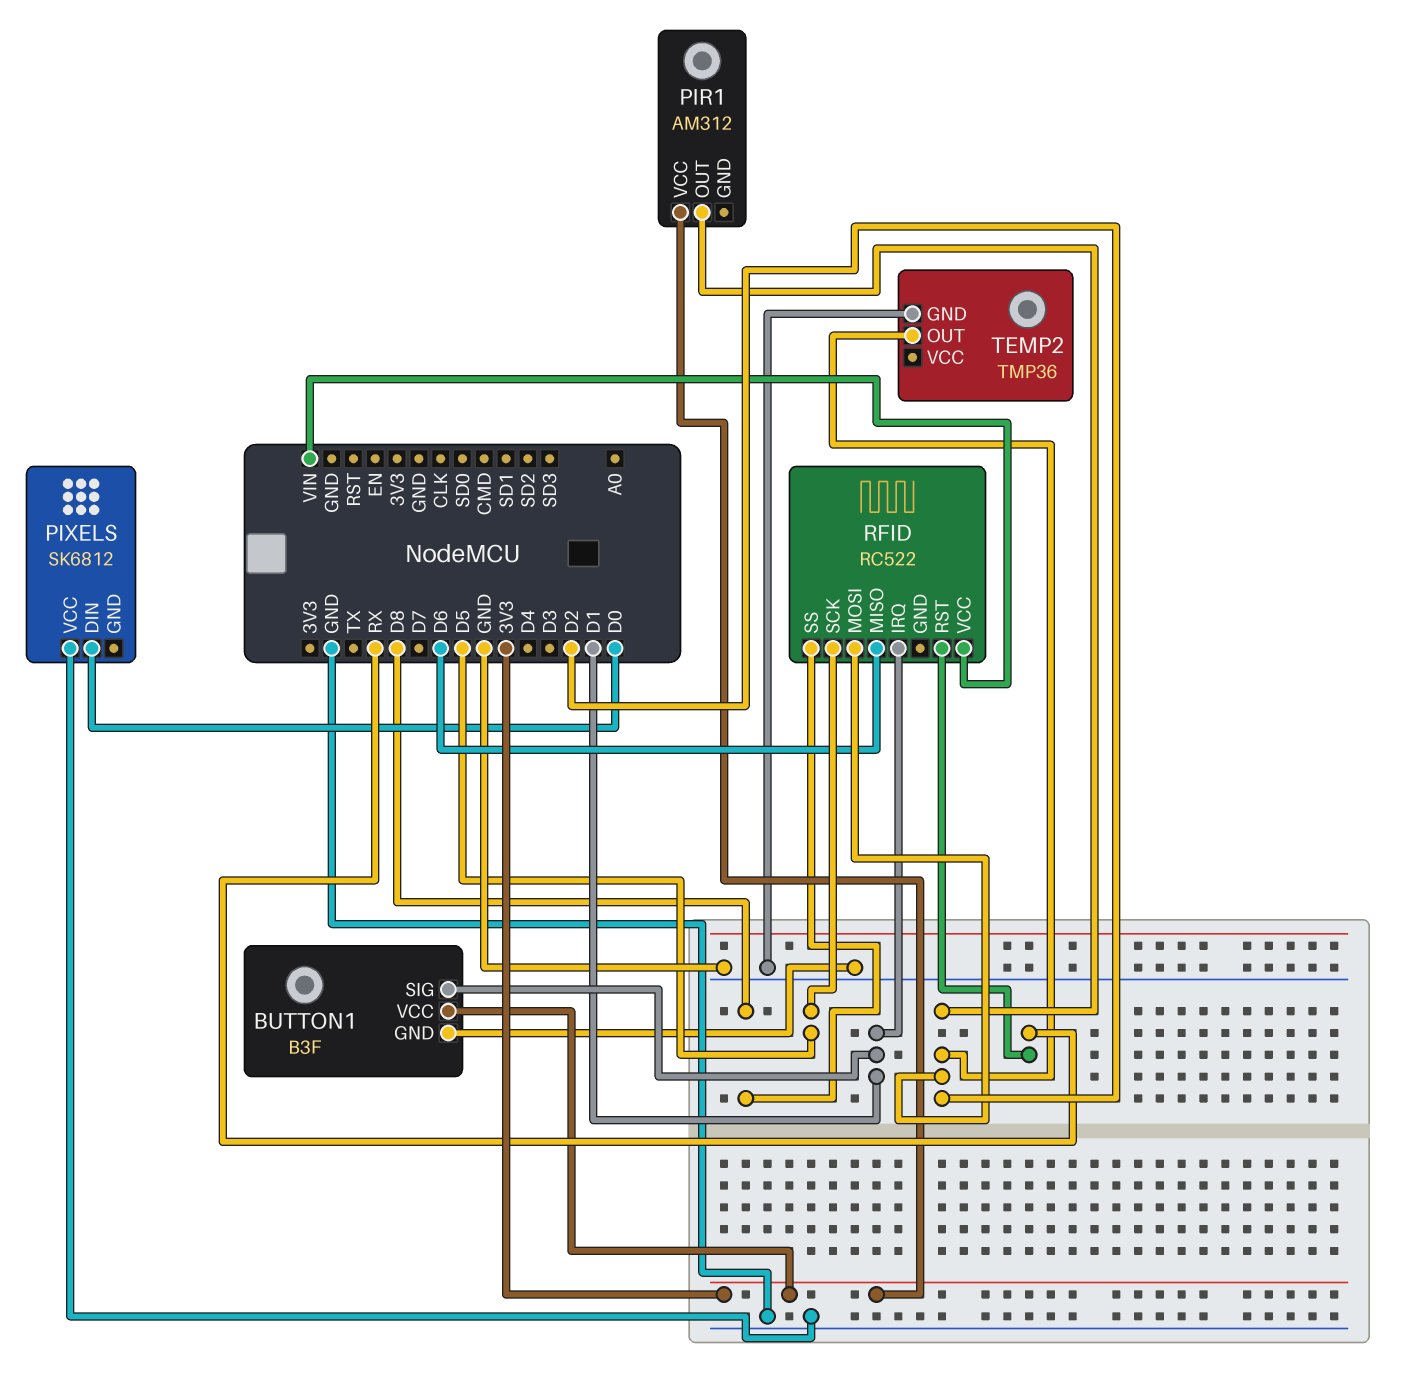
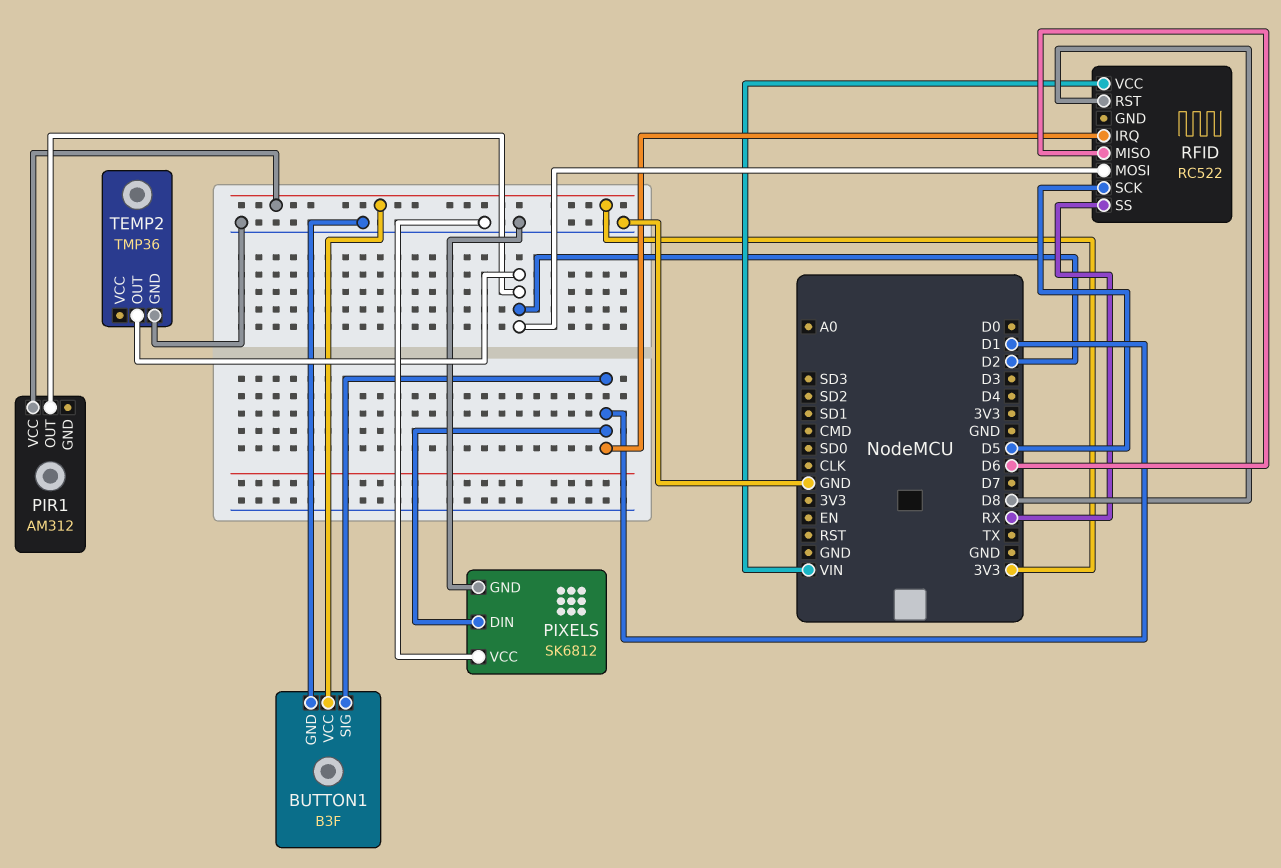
PIXELS pin DIN: D0 -> D1
PIXELS pin GND: none -> GND
RFID pin RST: RX -> D8
RFID pin SS: D8 -> RX

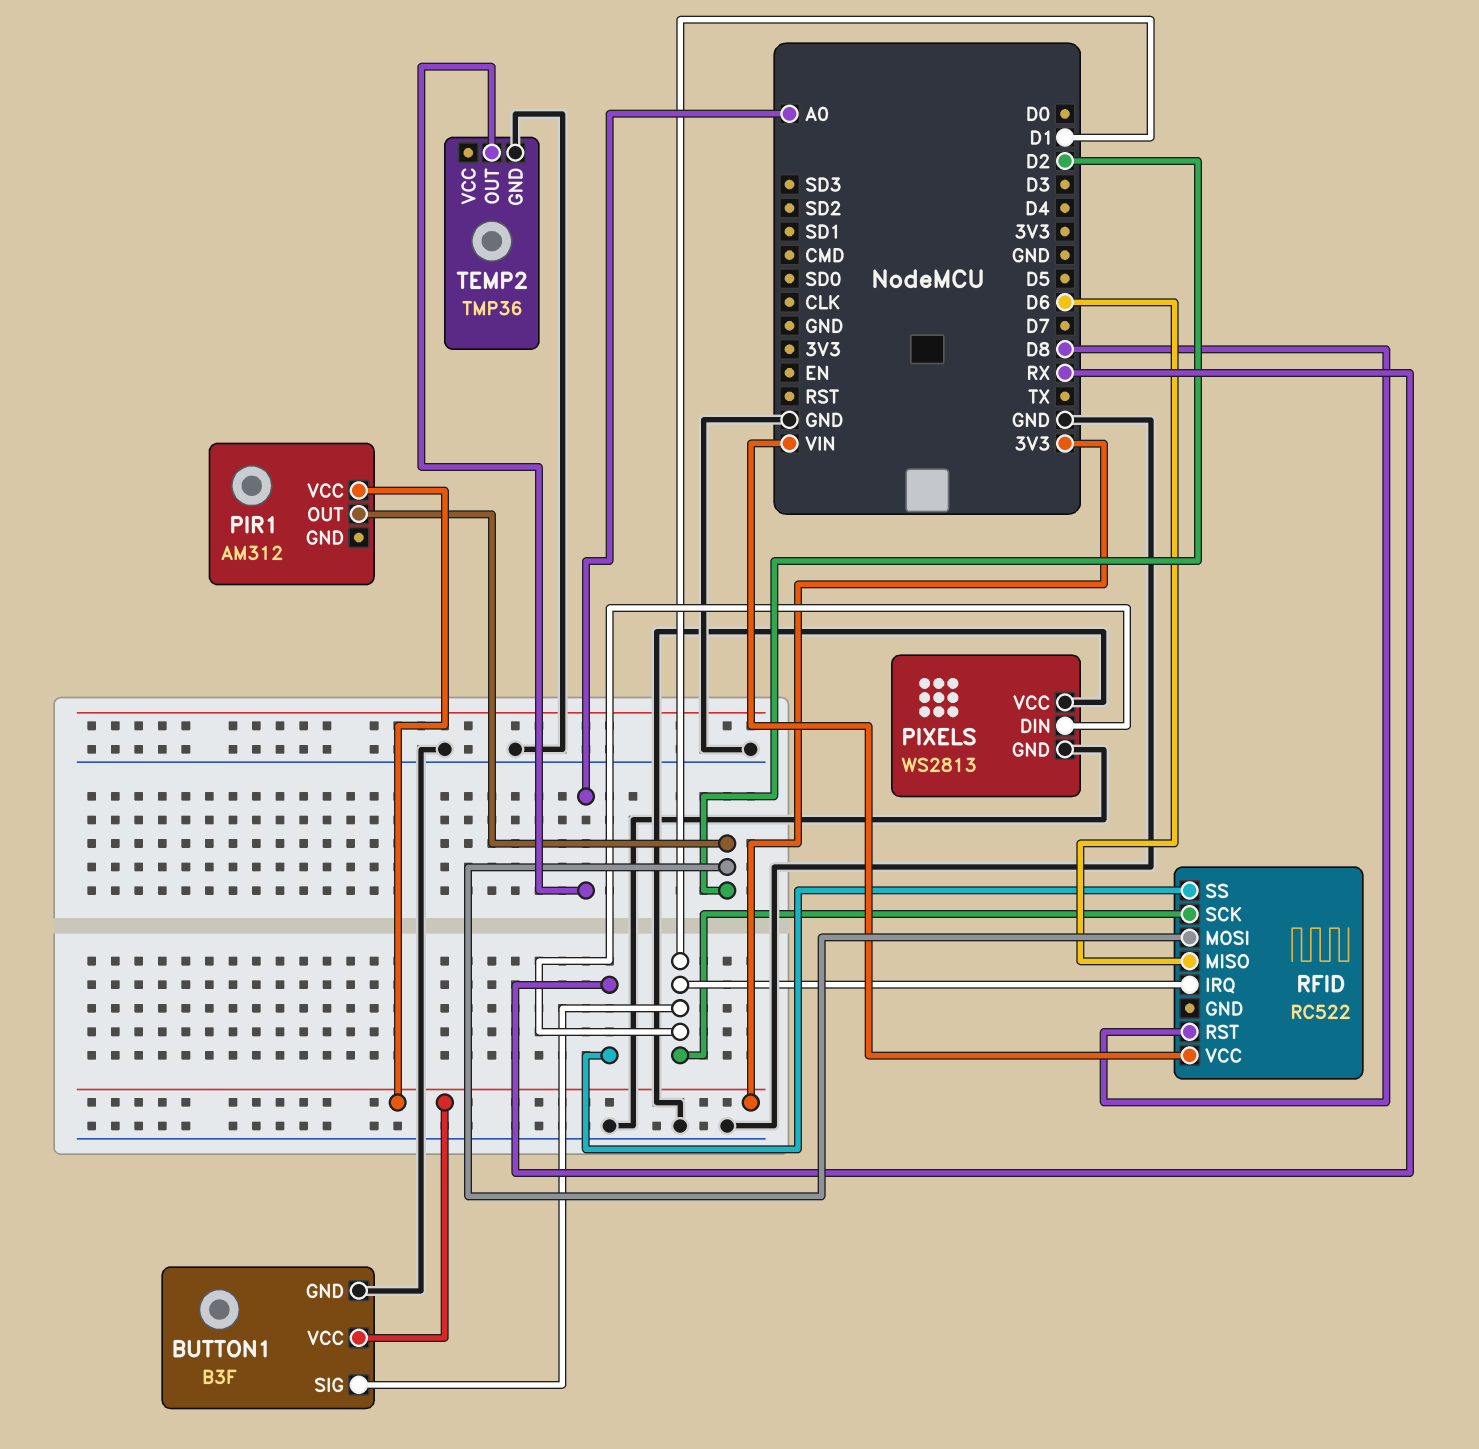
PIXELS: SK6812 -> WS2813
RFID pin SCK: D5 -> D1
TEMP2 pin OUT: D2 -> A0

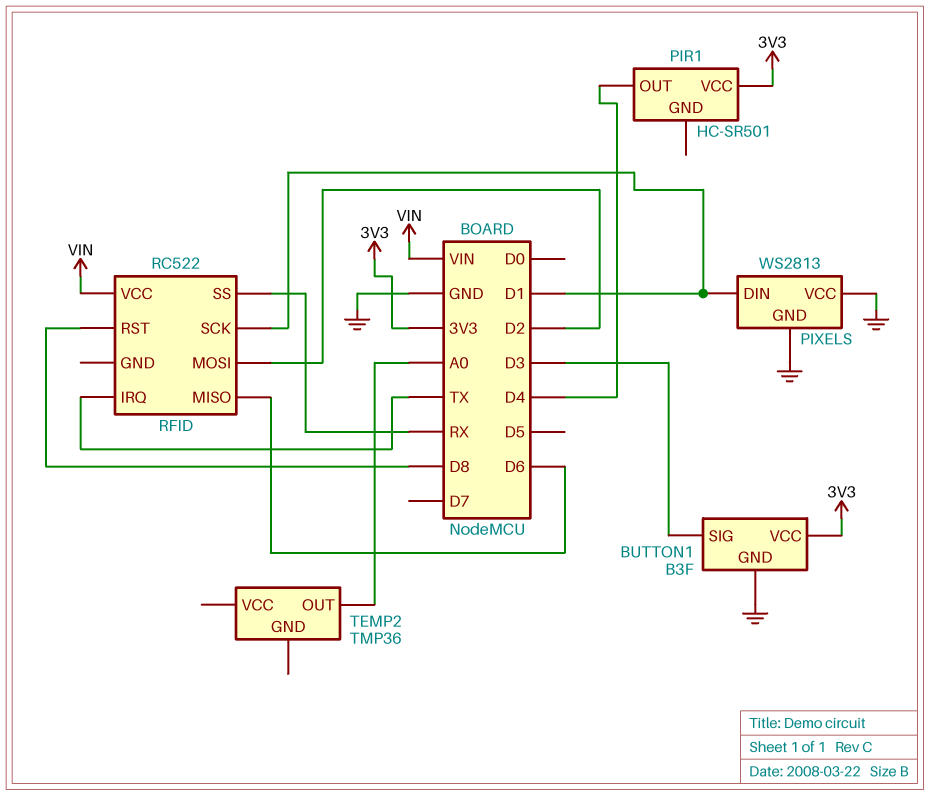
BUTTON1 pin SIG: D1 -> D3
PIR1: AM312 -> HC-SR501
PIR1 pin OUT: D2 -> D4
RFID pin IRQ: D1 -> TX
TEMP2 pin GND: GND -> none

